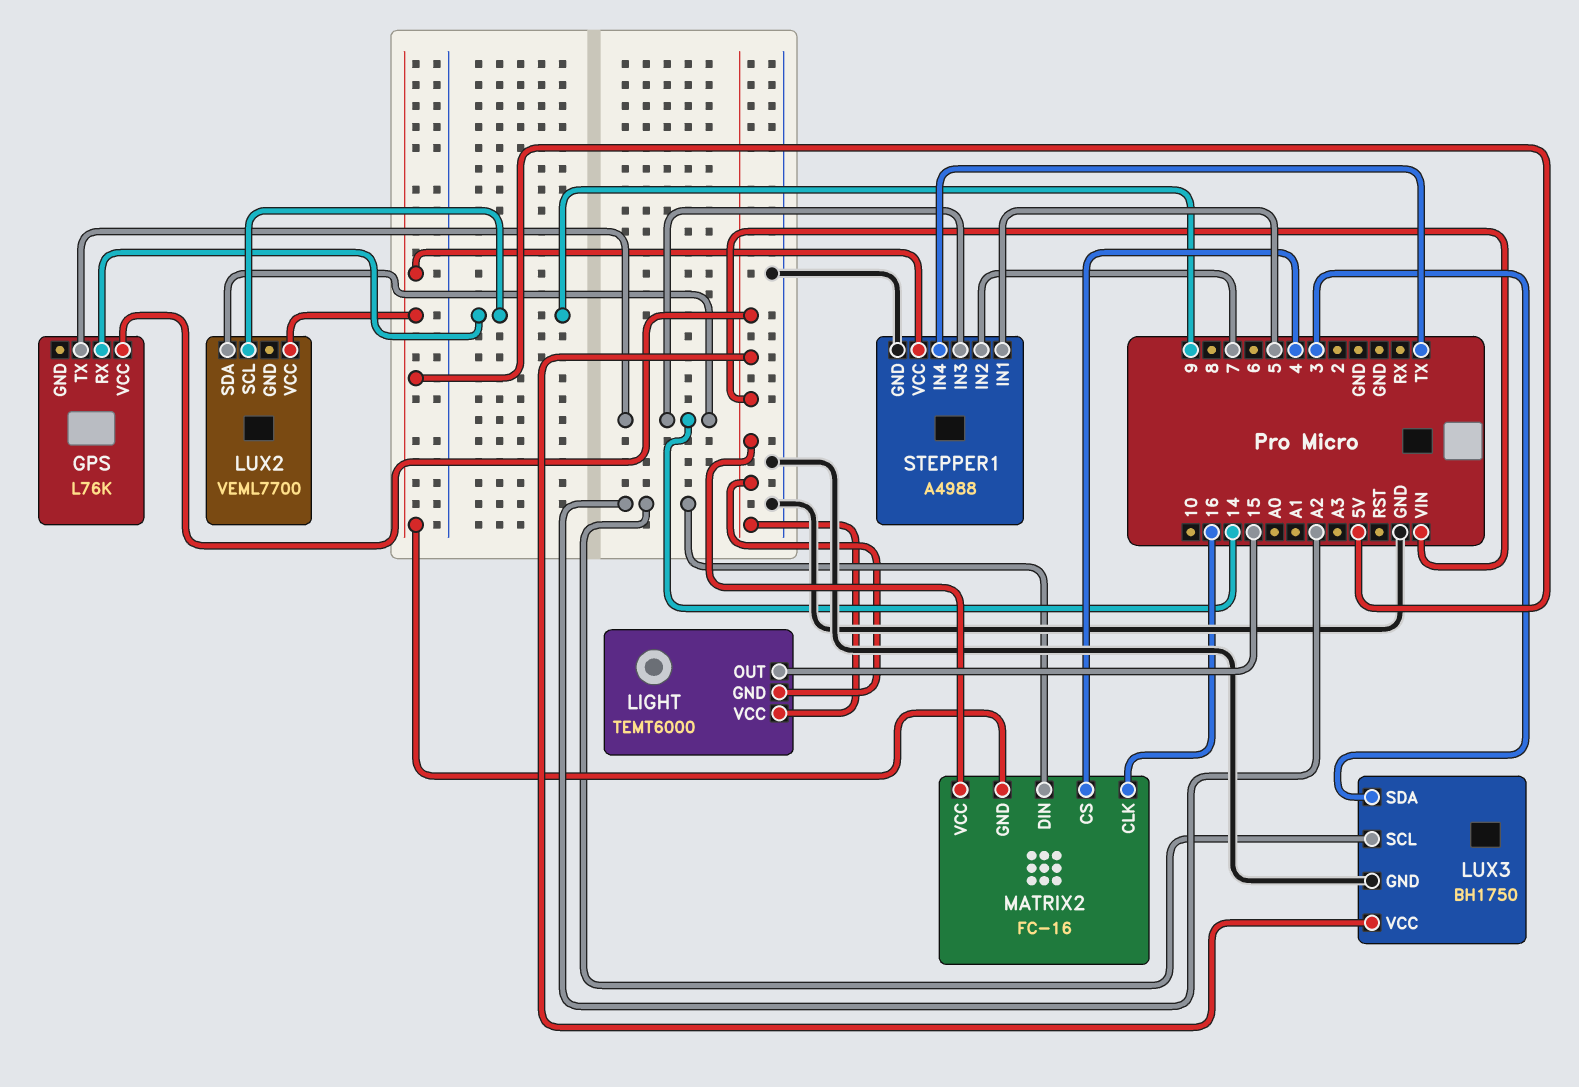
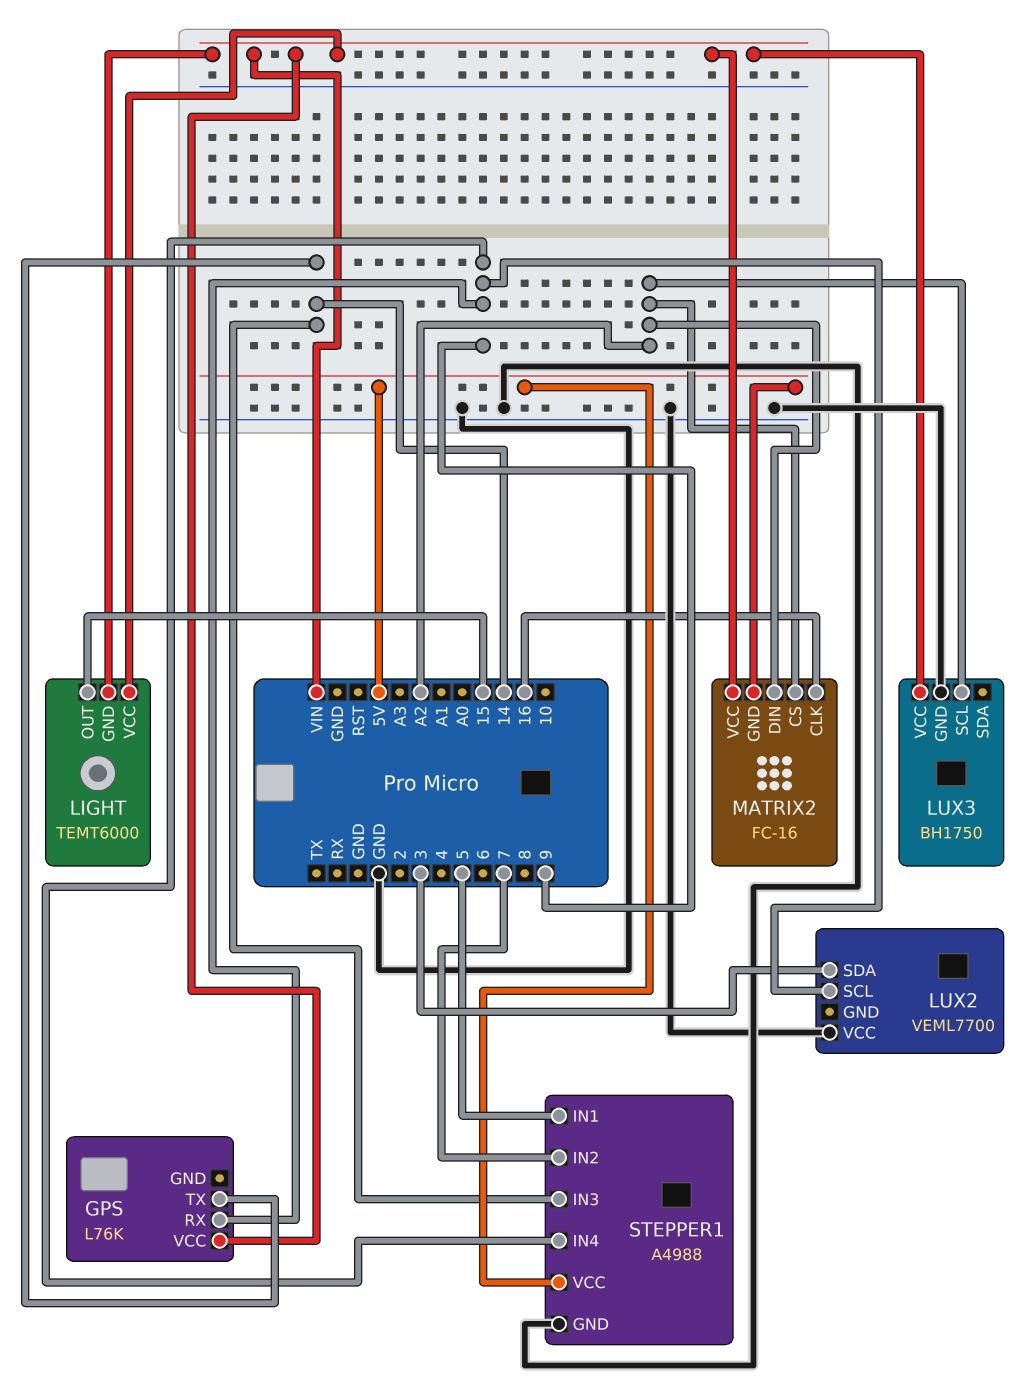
LUX2 pin SDA: 14 -> 3
LUX2 pin VCC: 5V -> GND
LUX3 pin SDA: 3 -> none
MATRIX2 pin CS: 4 -> A2
STEPPER1 pin IN4: TX -> 9

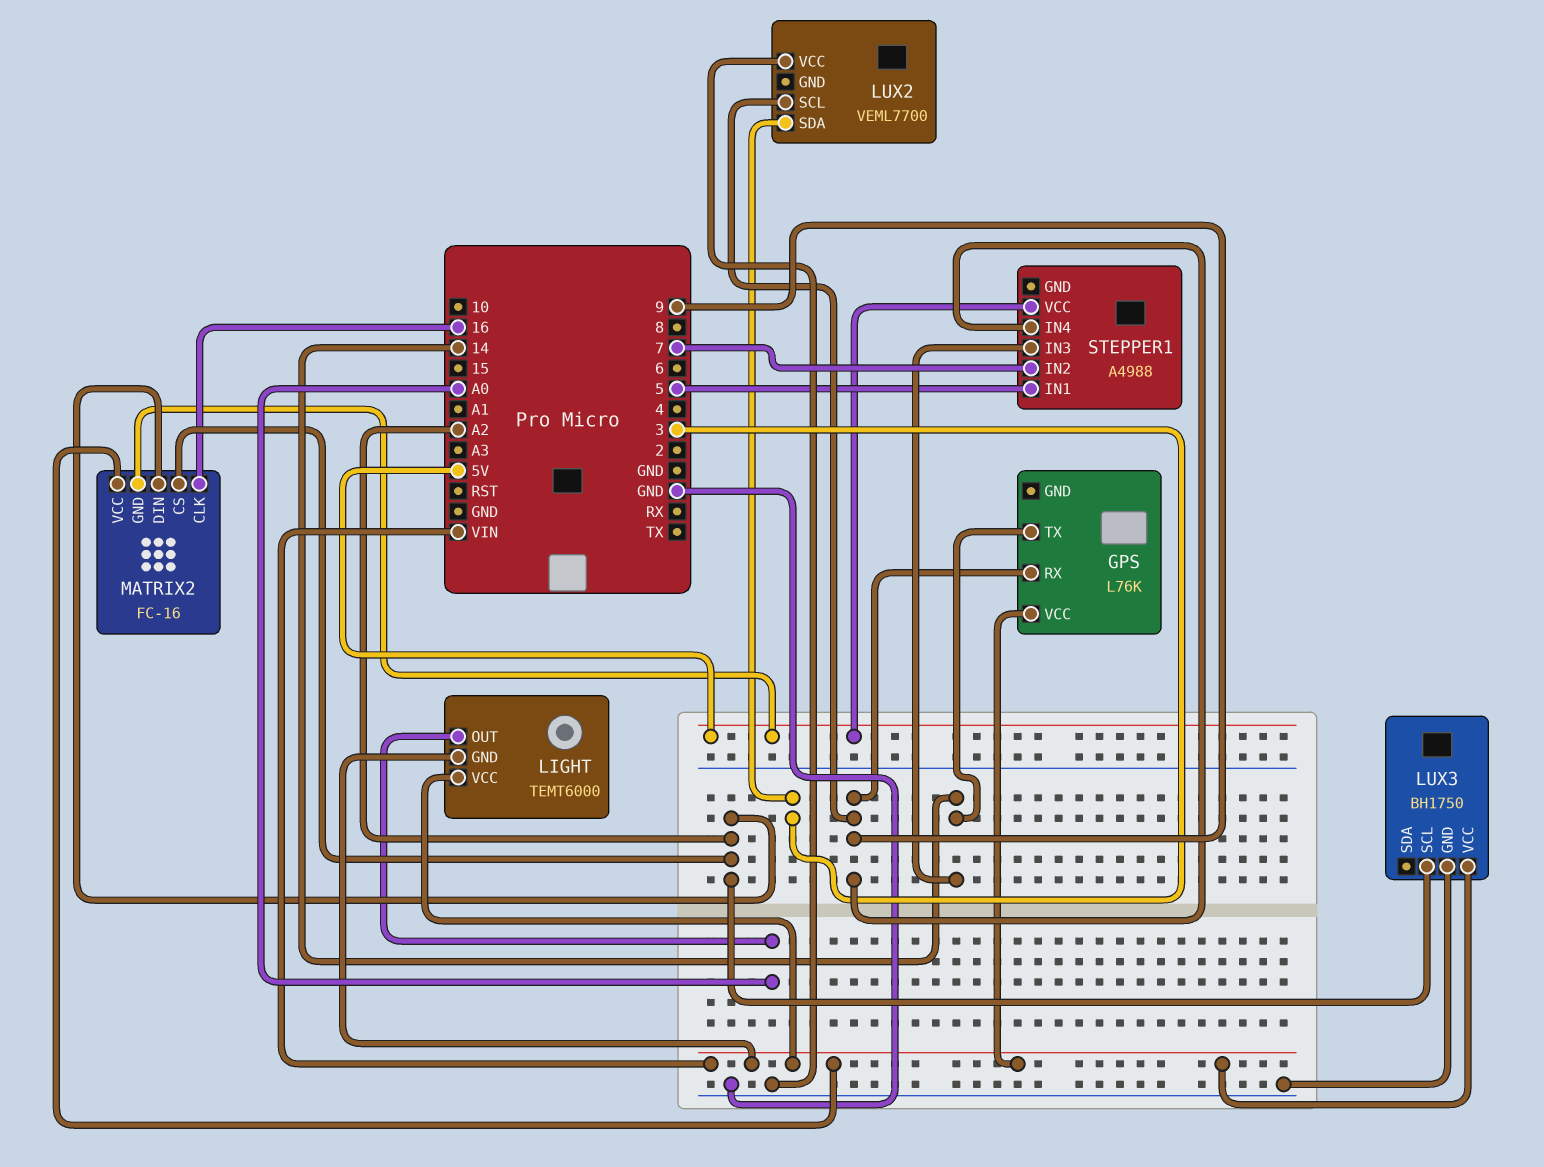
LIGHT pin OUT: 15 -> A0
STEPPER1 pin GND: GND -> none

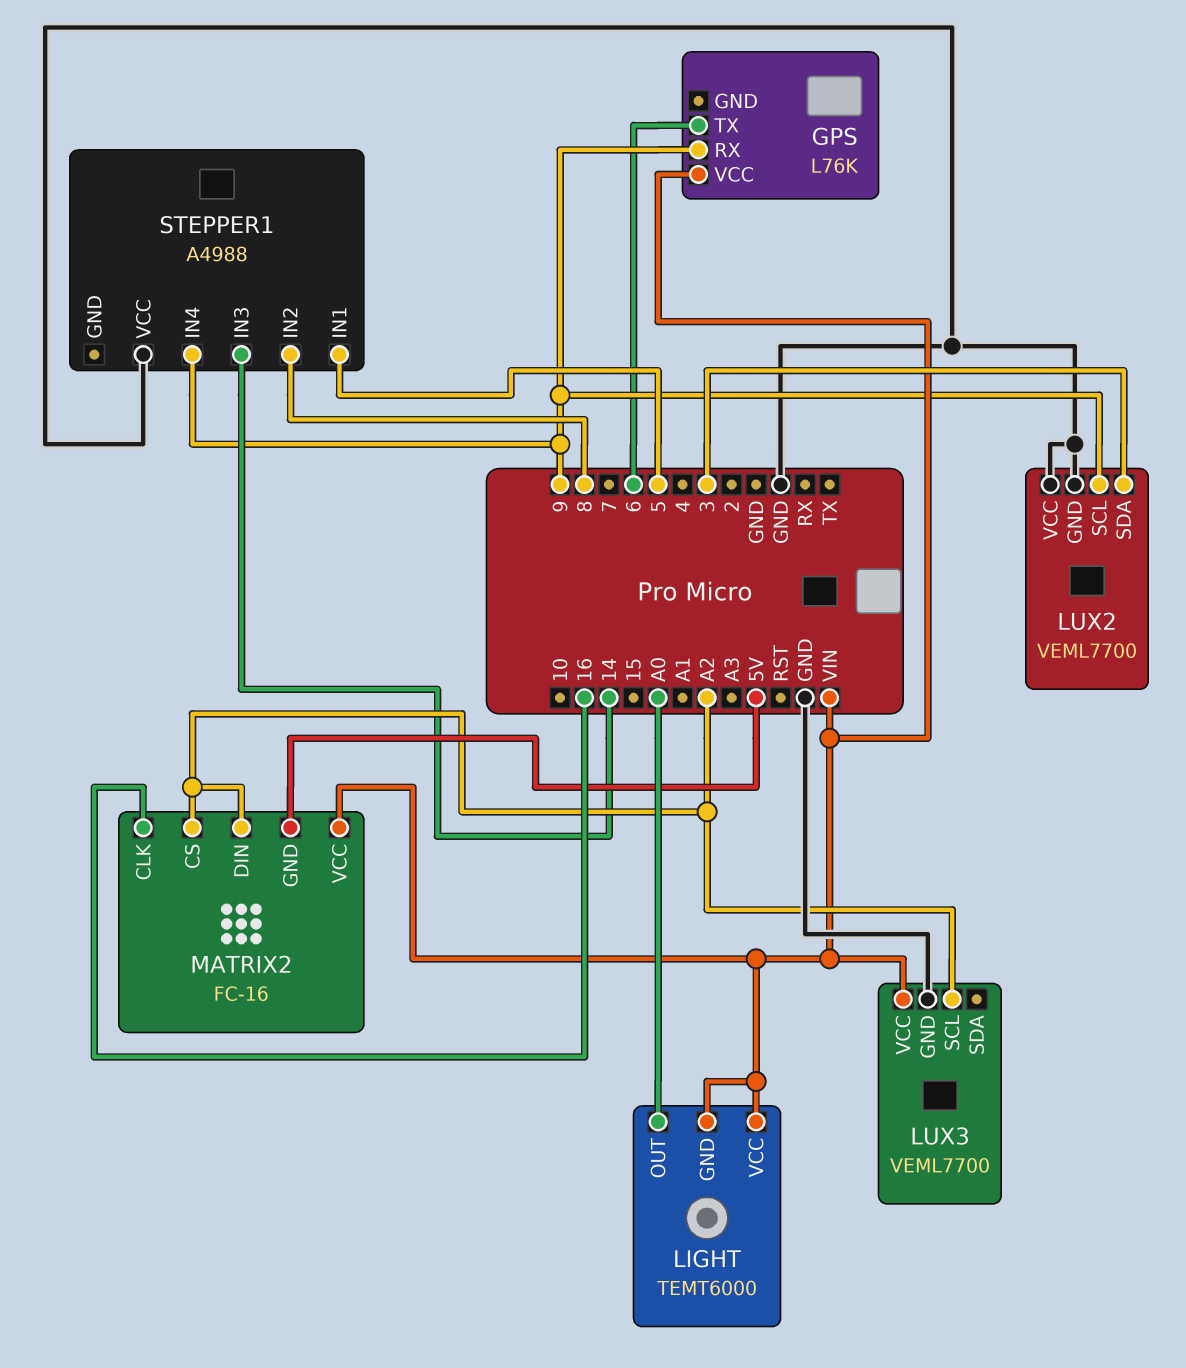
GPS pin TX: 14 -> 6
LUX2 pin GND: none -> GND
LUX3: BH1750 -> VEML7700
STEPPER1 pin IN2: 7 -> 8
STEPPER1 pin VCC: 5V -> GND

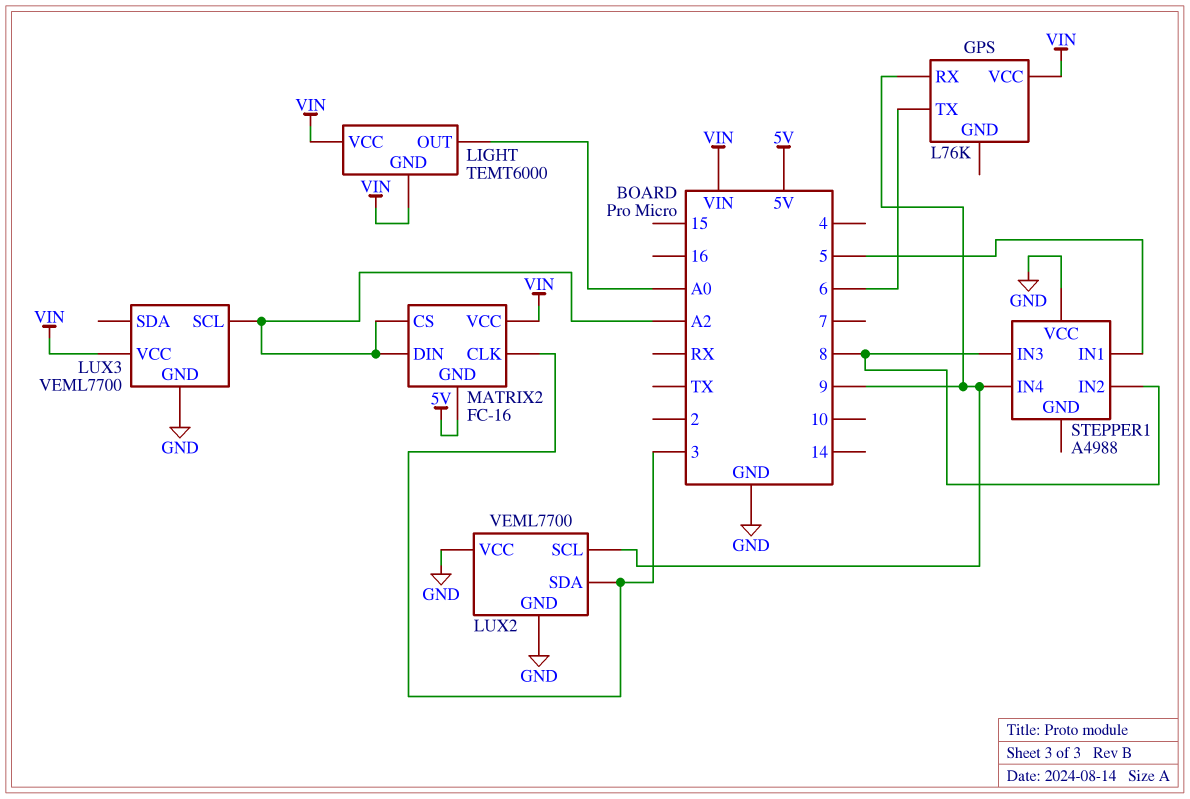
MATRIX2 pin CLK: 16 -> 3
STEPPER1 pin IN3: 14 -> 8

